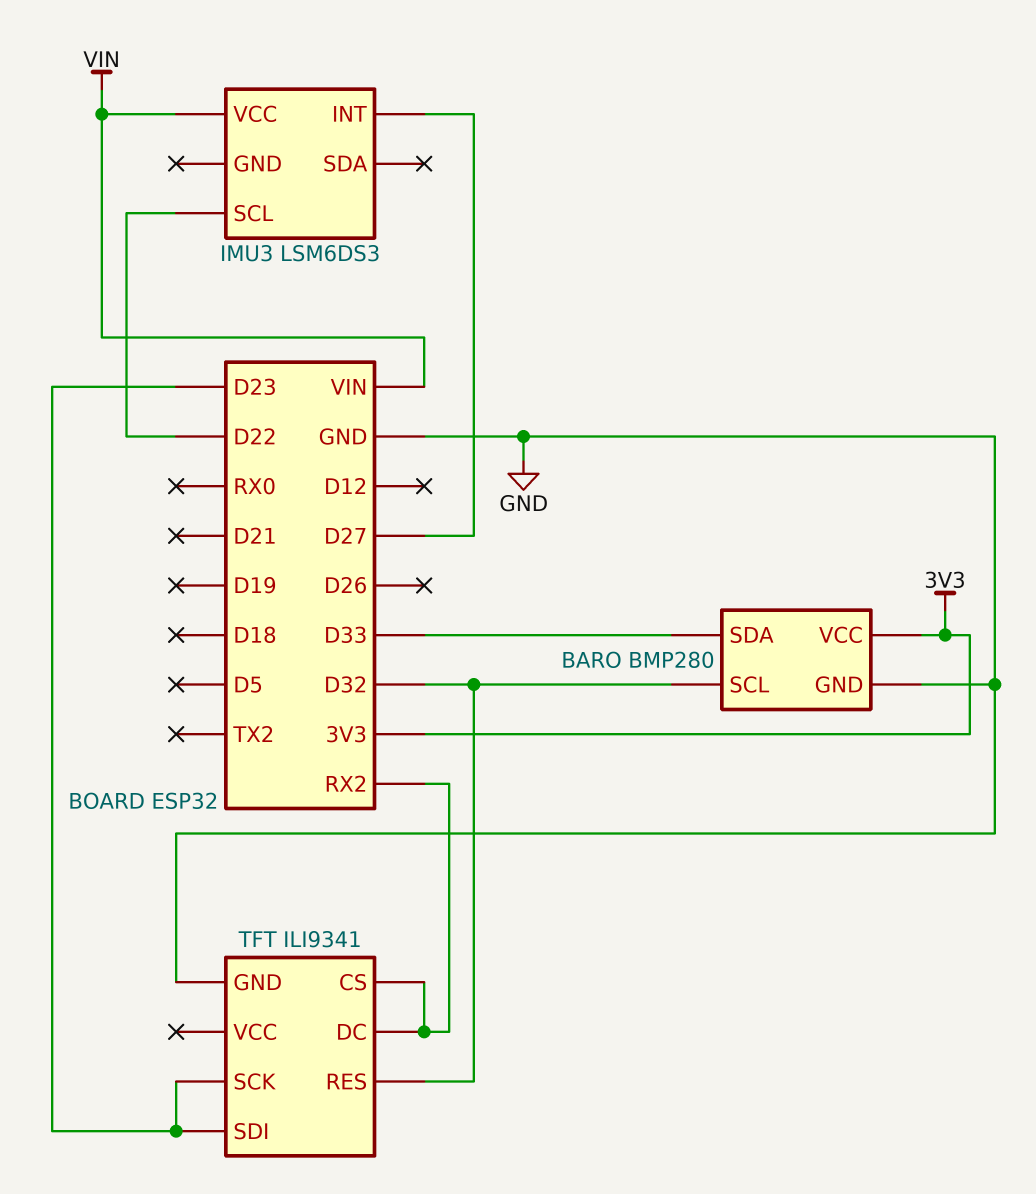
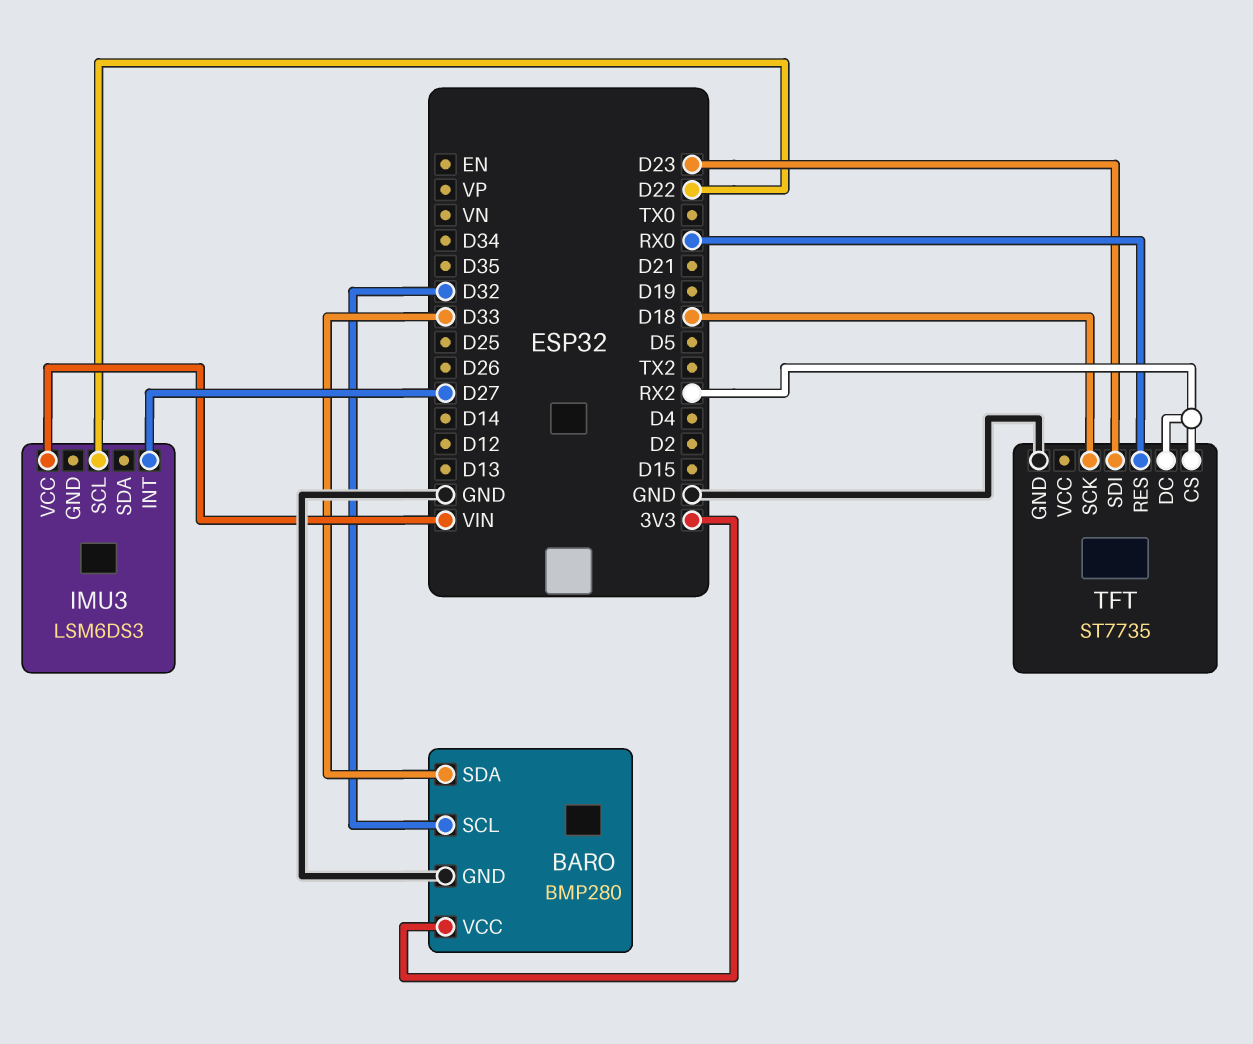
TFT: ILI9341 -> ST7735
TFT pin RES: D32 -> RX0
TFT pin SCK: D23 -> D18

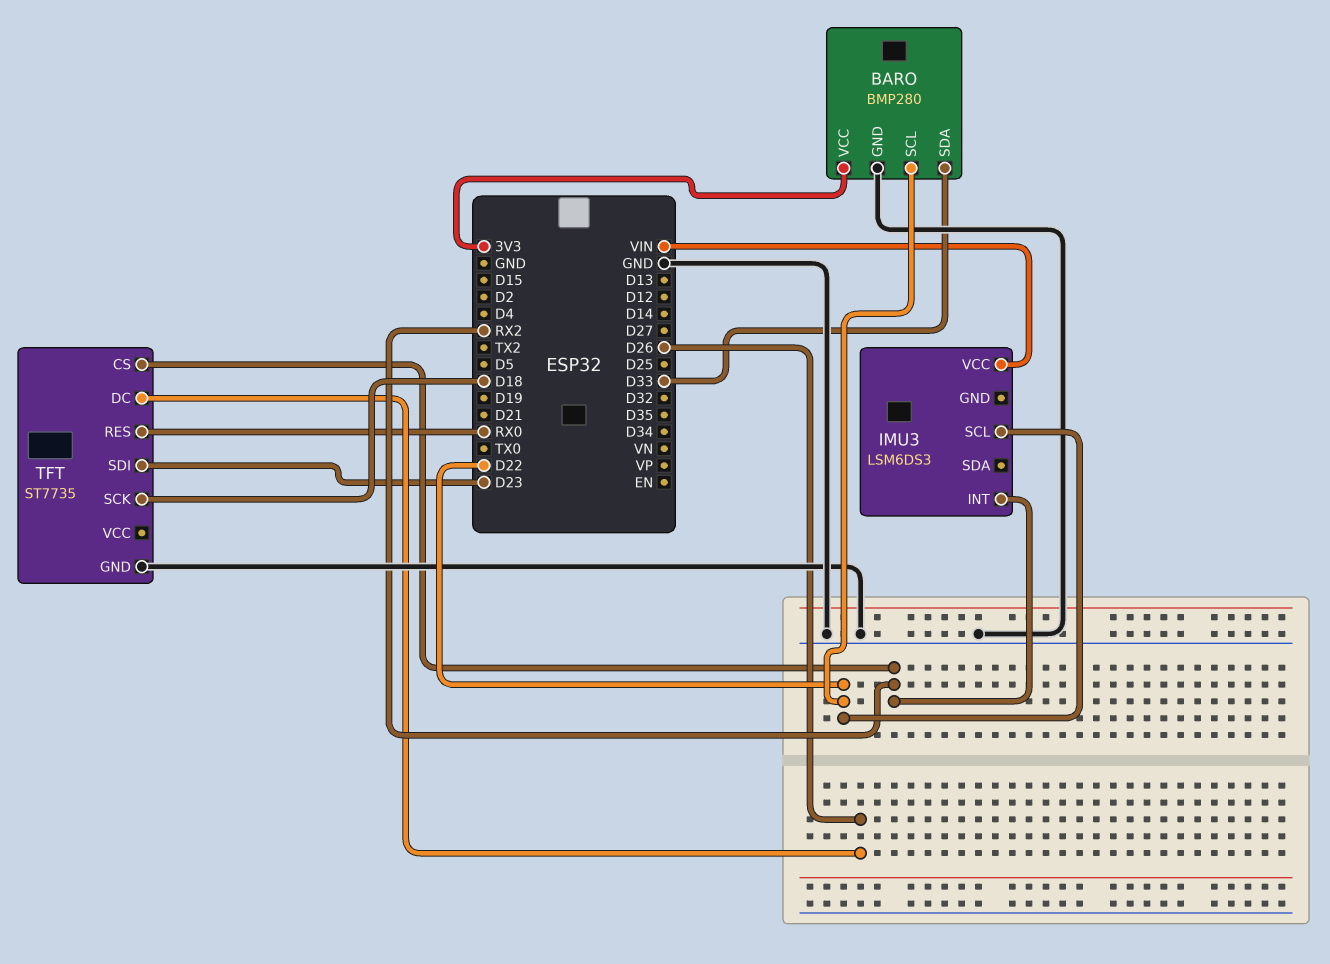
BARO pin SCL: D32 -> D22
IMU3 pin INT: D27 -> RX2
TFT pin DC: RX2 -> D26

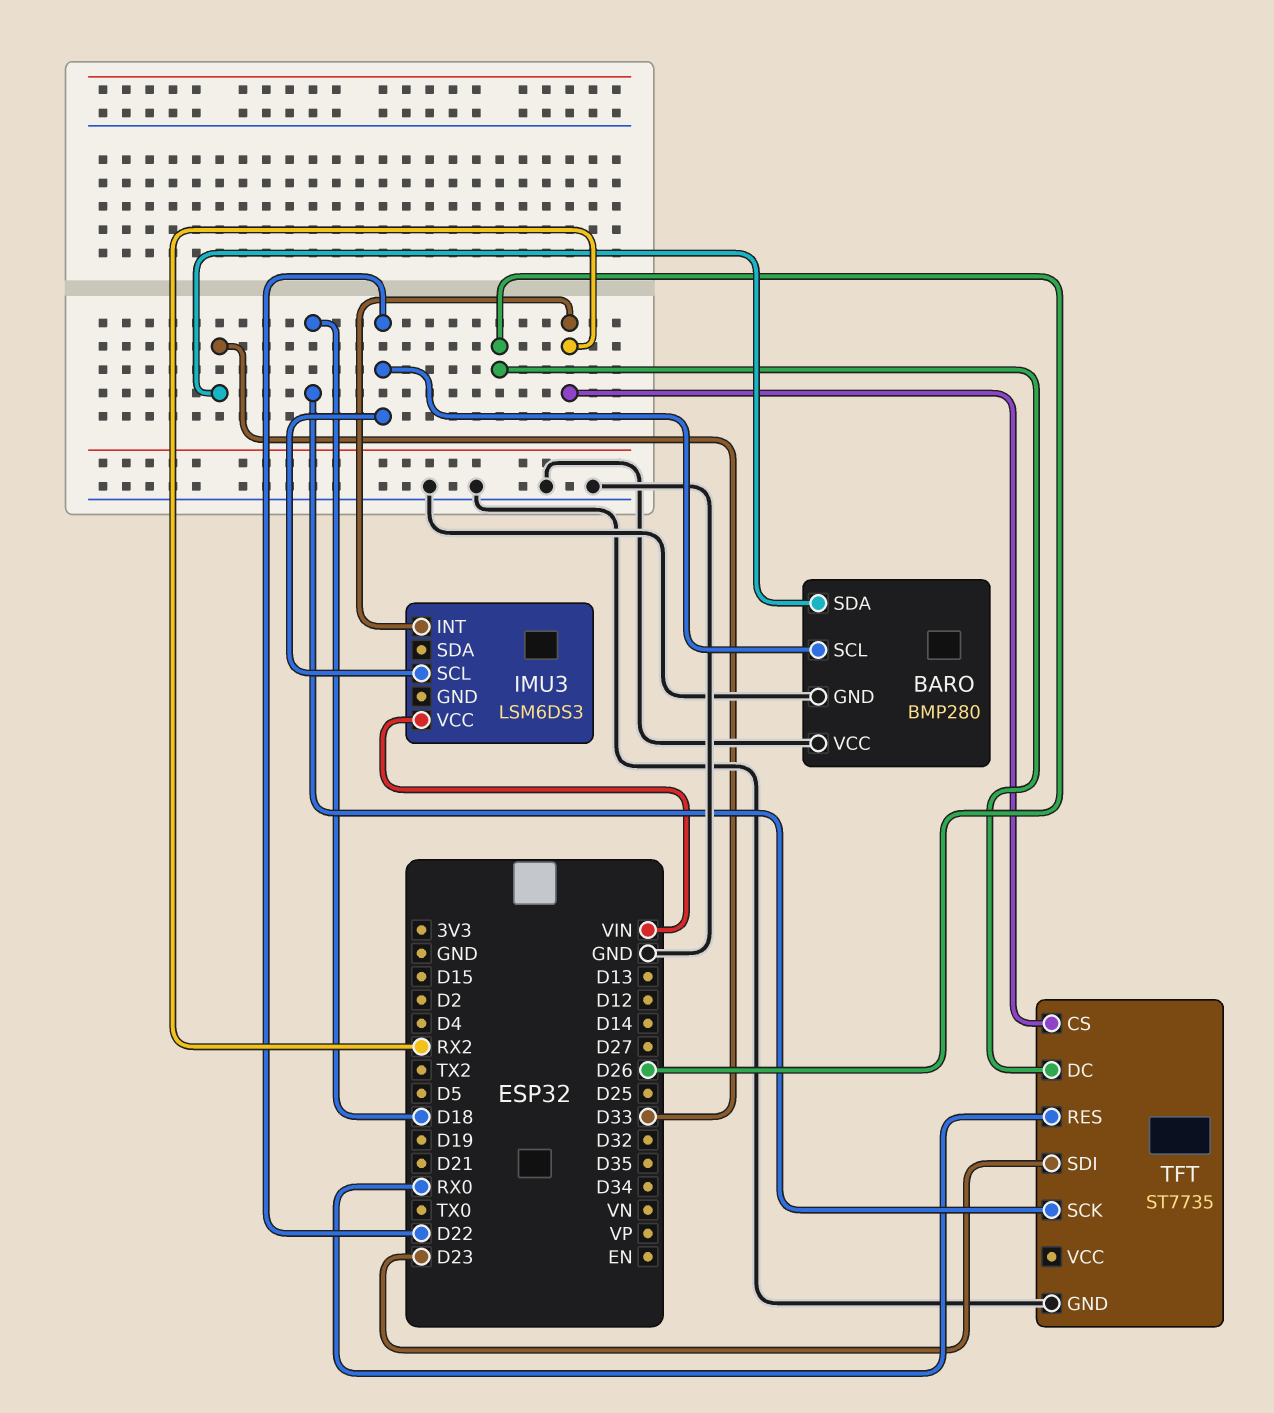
BARO pin VCC: 3V3 -> GND

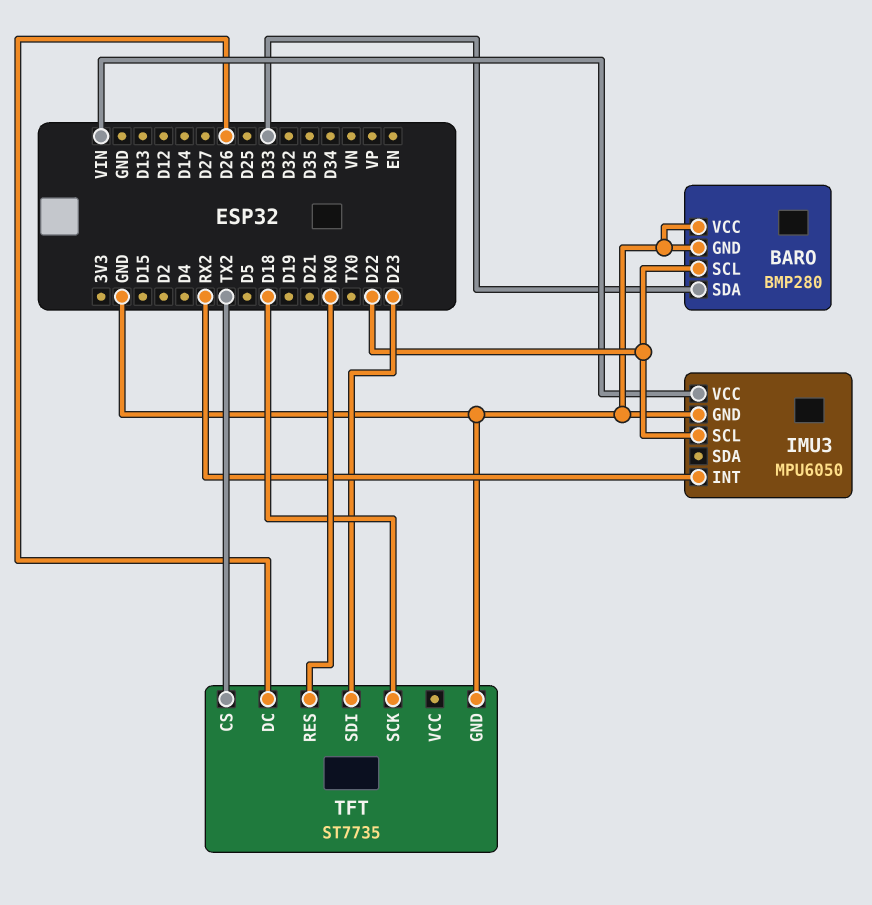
IMU3: LSM6DS3 -> MPU6050
IMU3 pin GND: none -> GND
TFT pin CS: RX2 -> TX2

